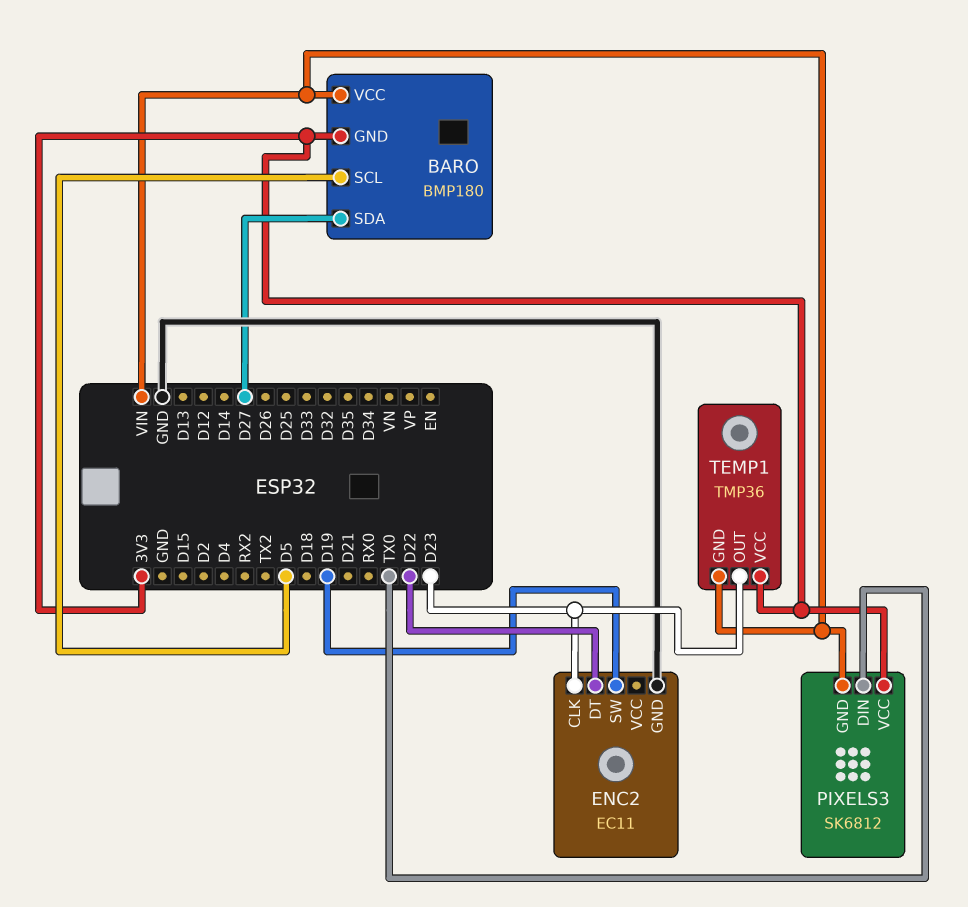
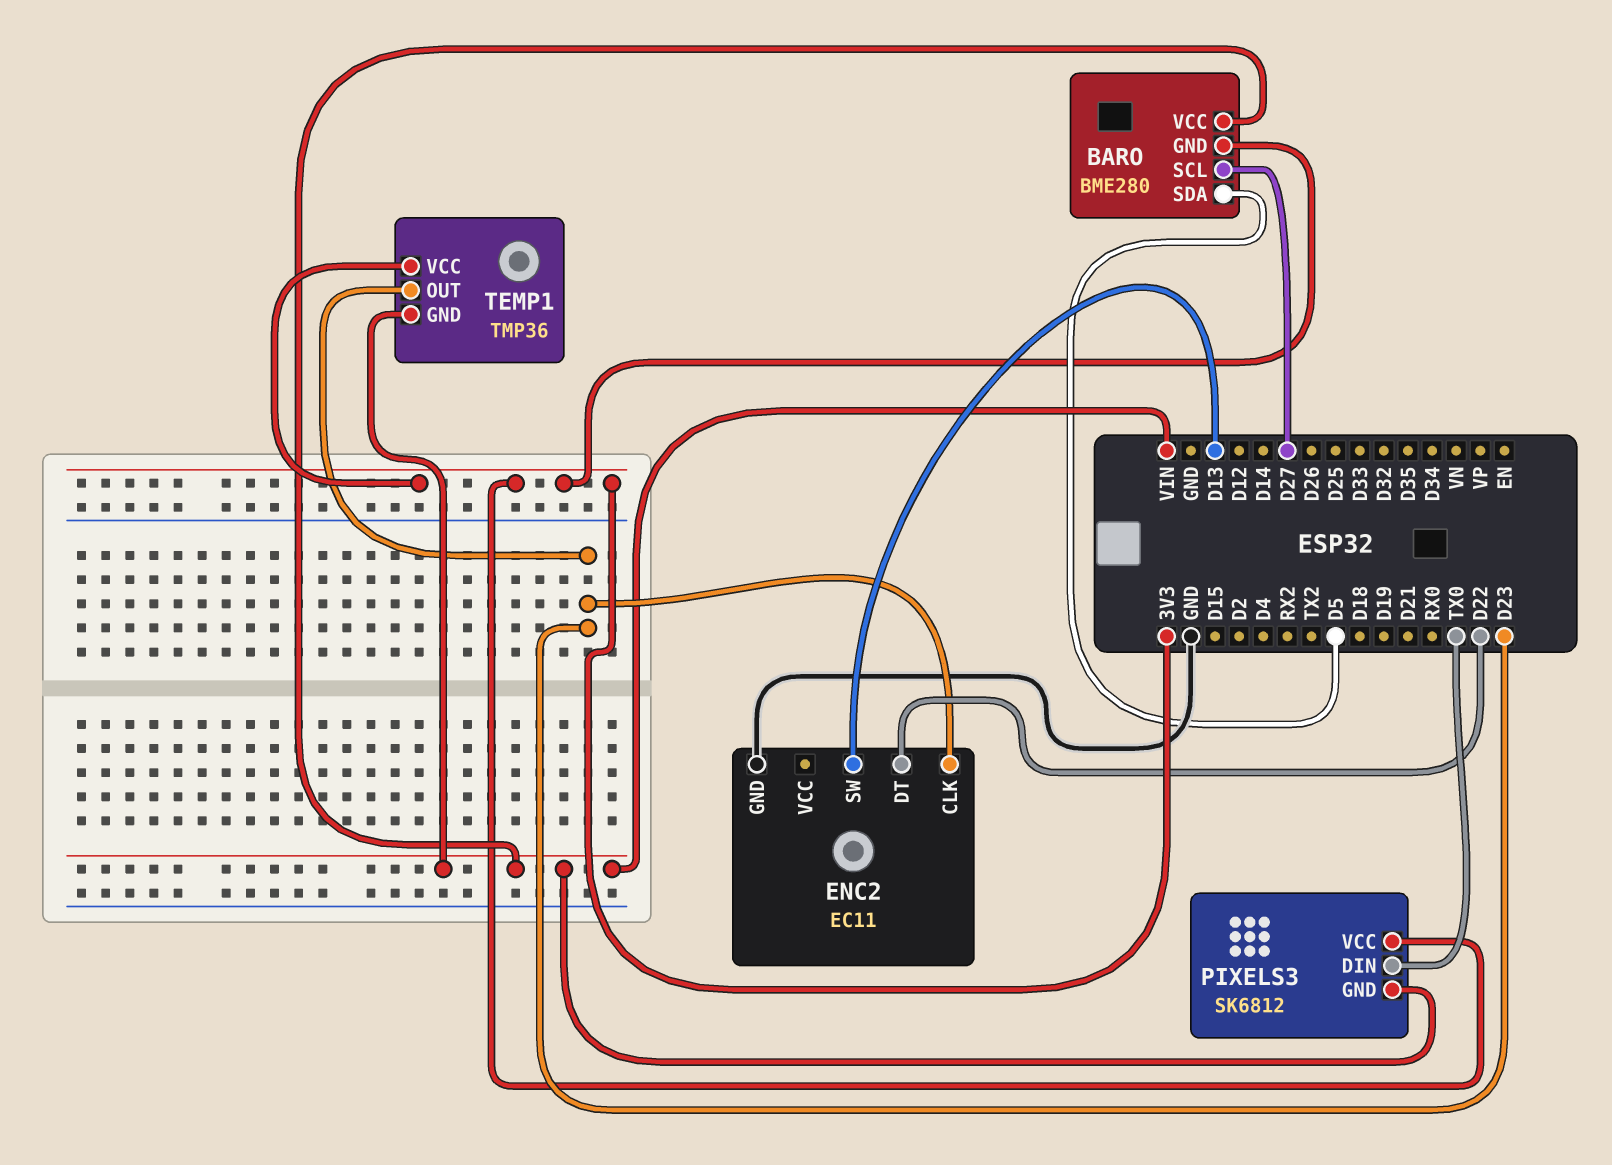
BARO: BMP180 -> BME280
BARO pin SCL: D5 -> D27
BARO pin SDA: D27 -> D5
ENC2 pin SW: D19 -> D13

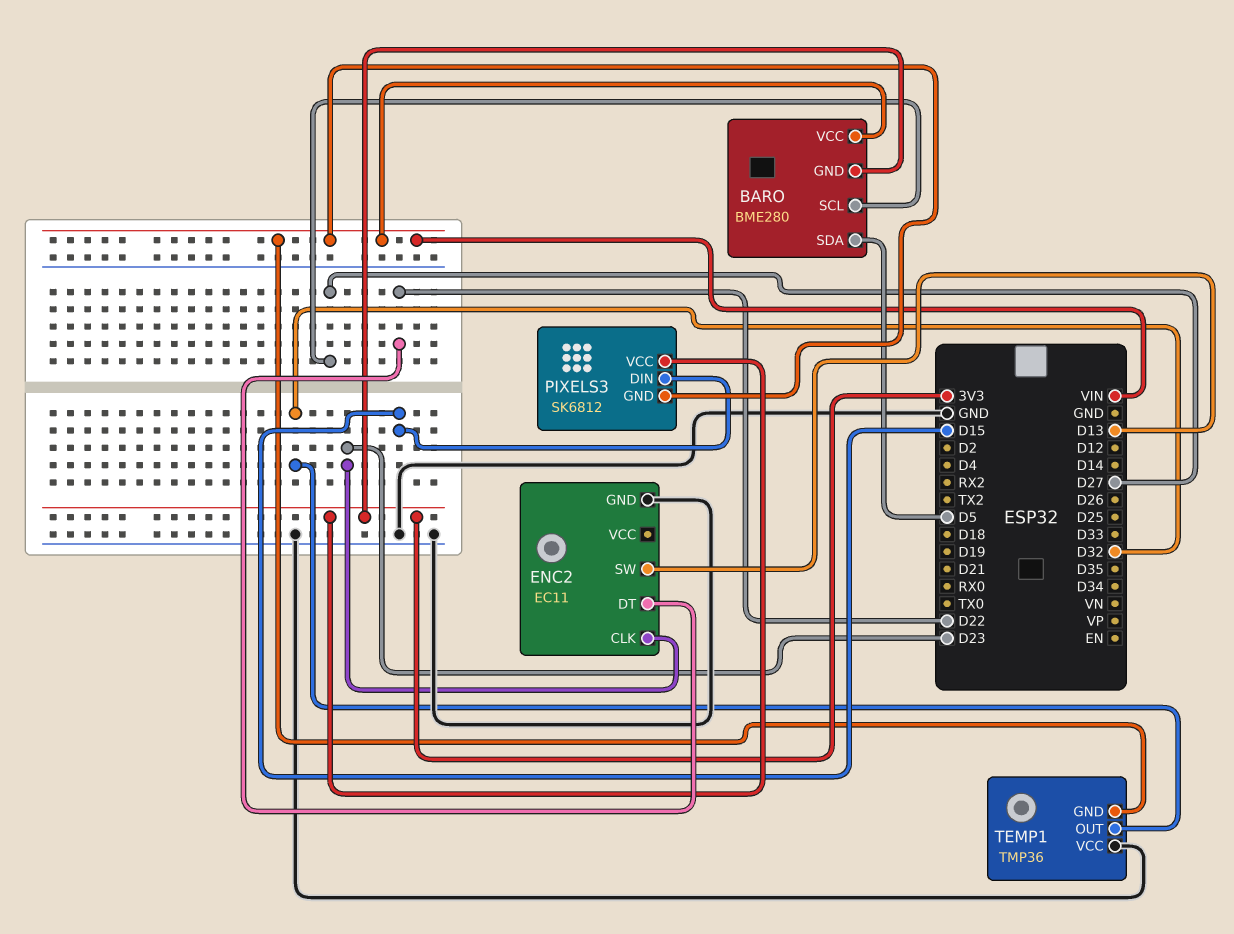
PIXELS3 pin DIN: TX0 -> D15
TEMP1 pin OUT: D23 -> D32
TEMP1 pin VCC: 3V3 -> GND

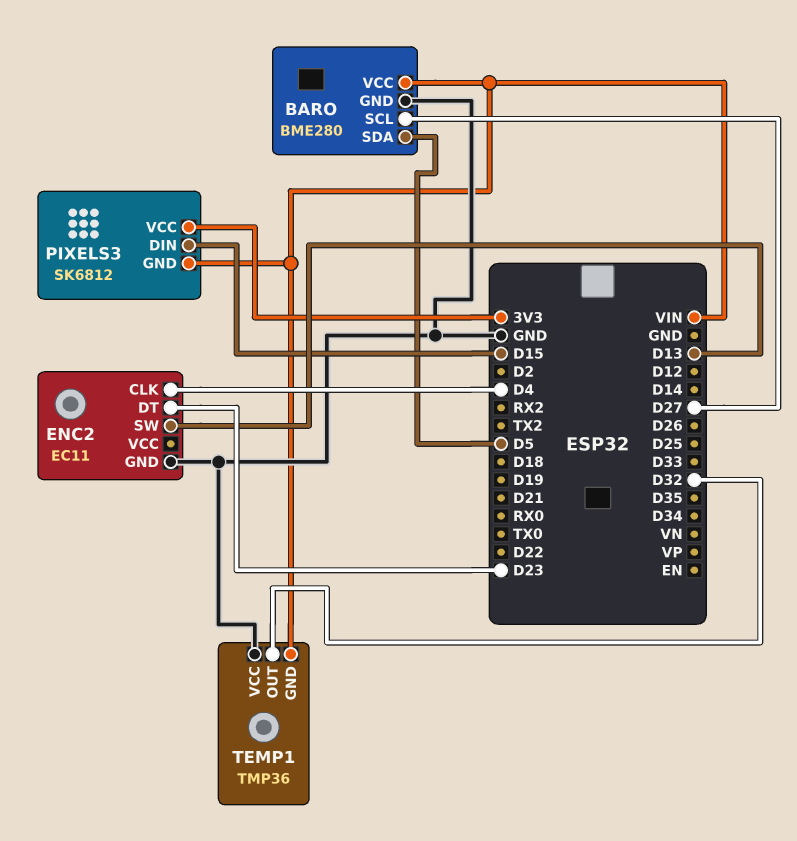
BARO pin GND: 3V3 -> GND
ENC2 pin CLK: D23 -> D4
ENC2 pin DT: D22 -> D23

